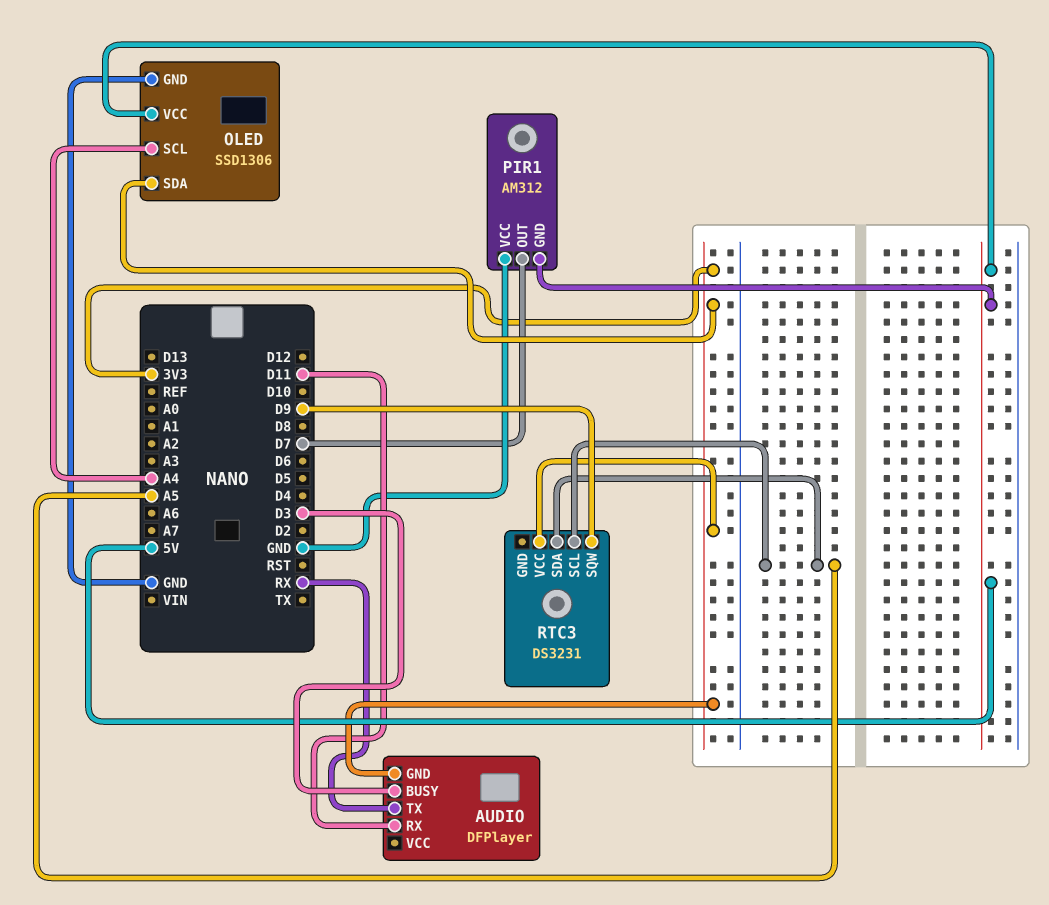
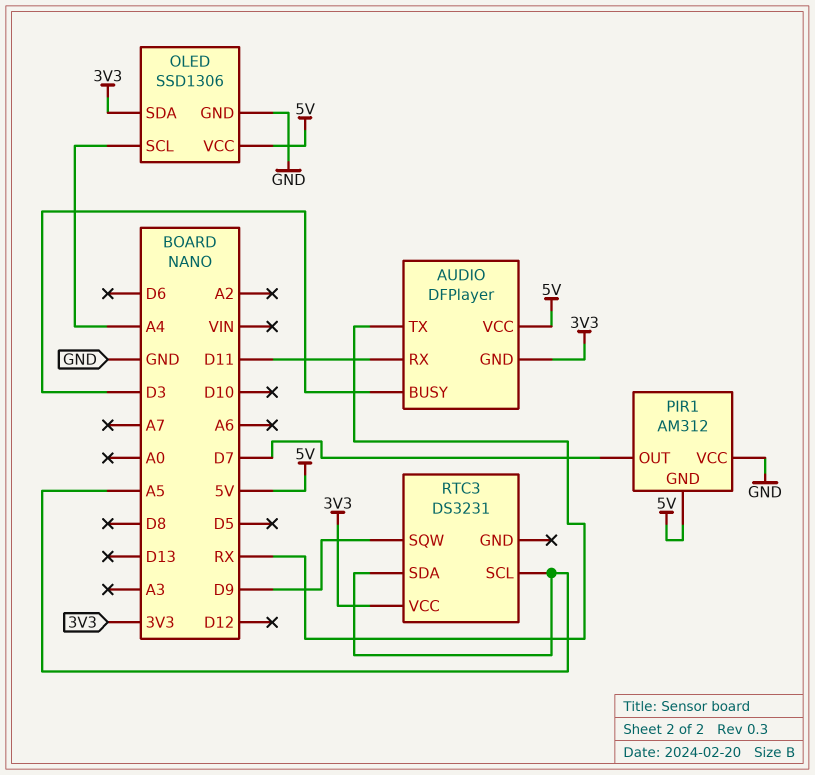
AUDIO pin VCC: none -> 5V

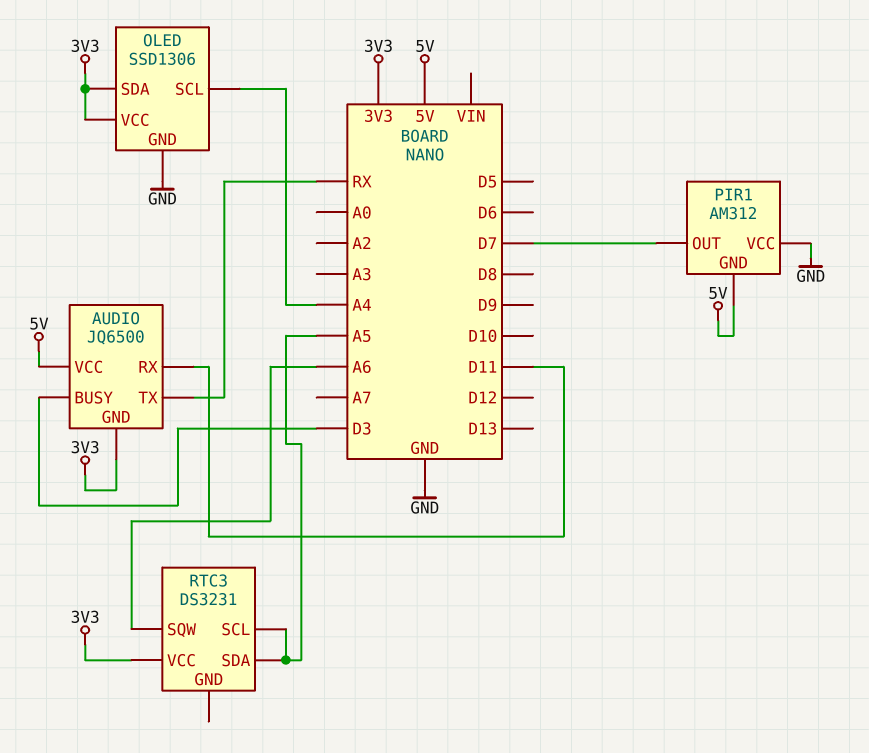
AUDIO: DFPlayer -> JQ6500
OLED pin VCC: 5V -> 3V3
RTC3 pin SQW: D9 -> A6

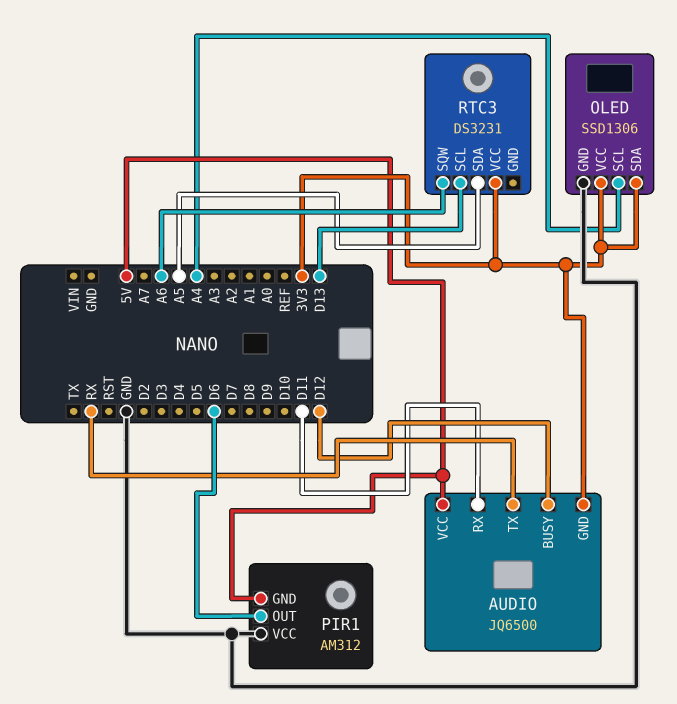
AUDIO pin BUSY: D3 -> D12
PIR1 pin OUT: D7 -> D6
RTC3 pin SCL: A5 -> D13

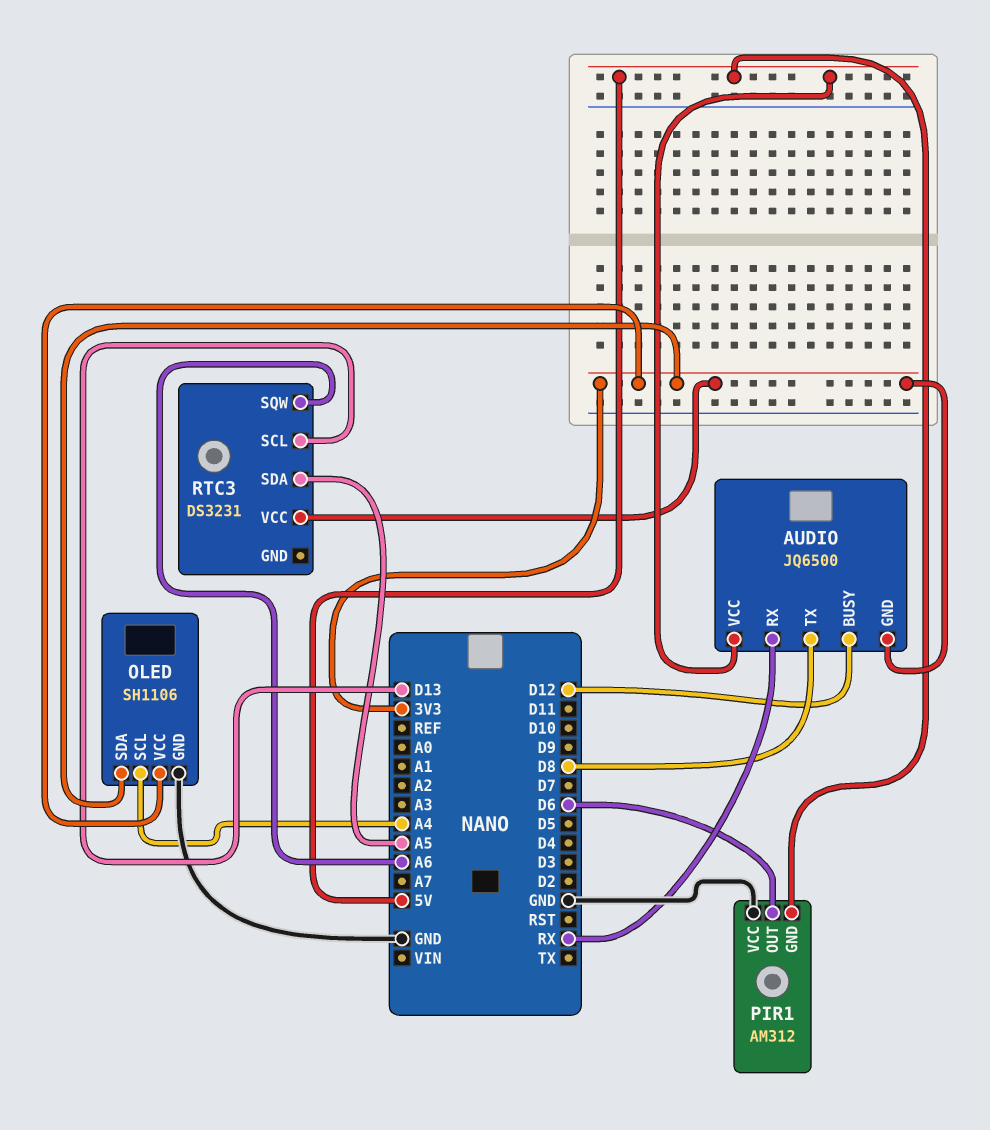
AUDIO pin RX: D11 -> RX
AUDIO pin TX: RX -> D8
OLED: SSD1306 -> SH1106

